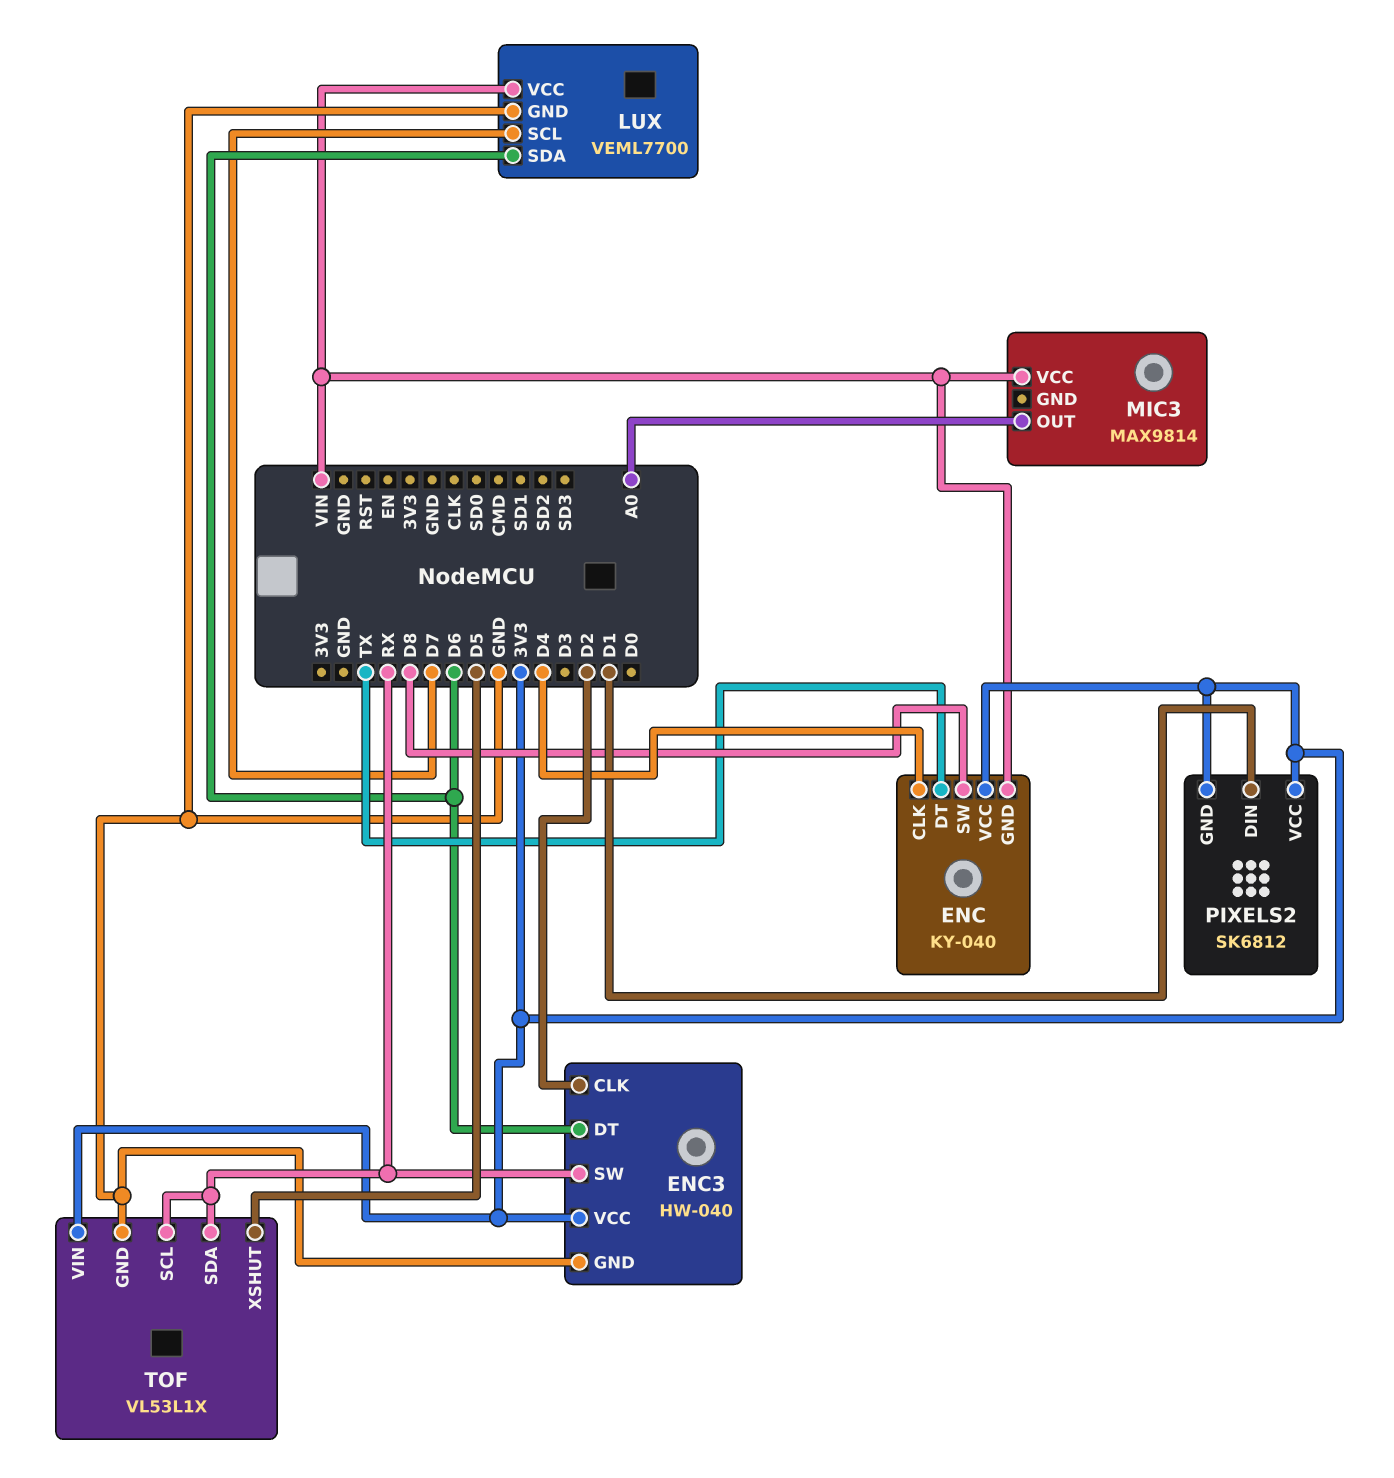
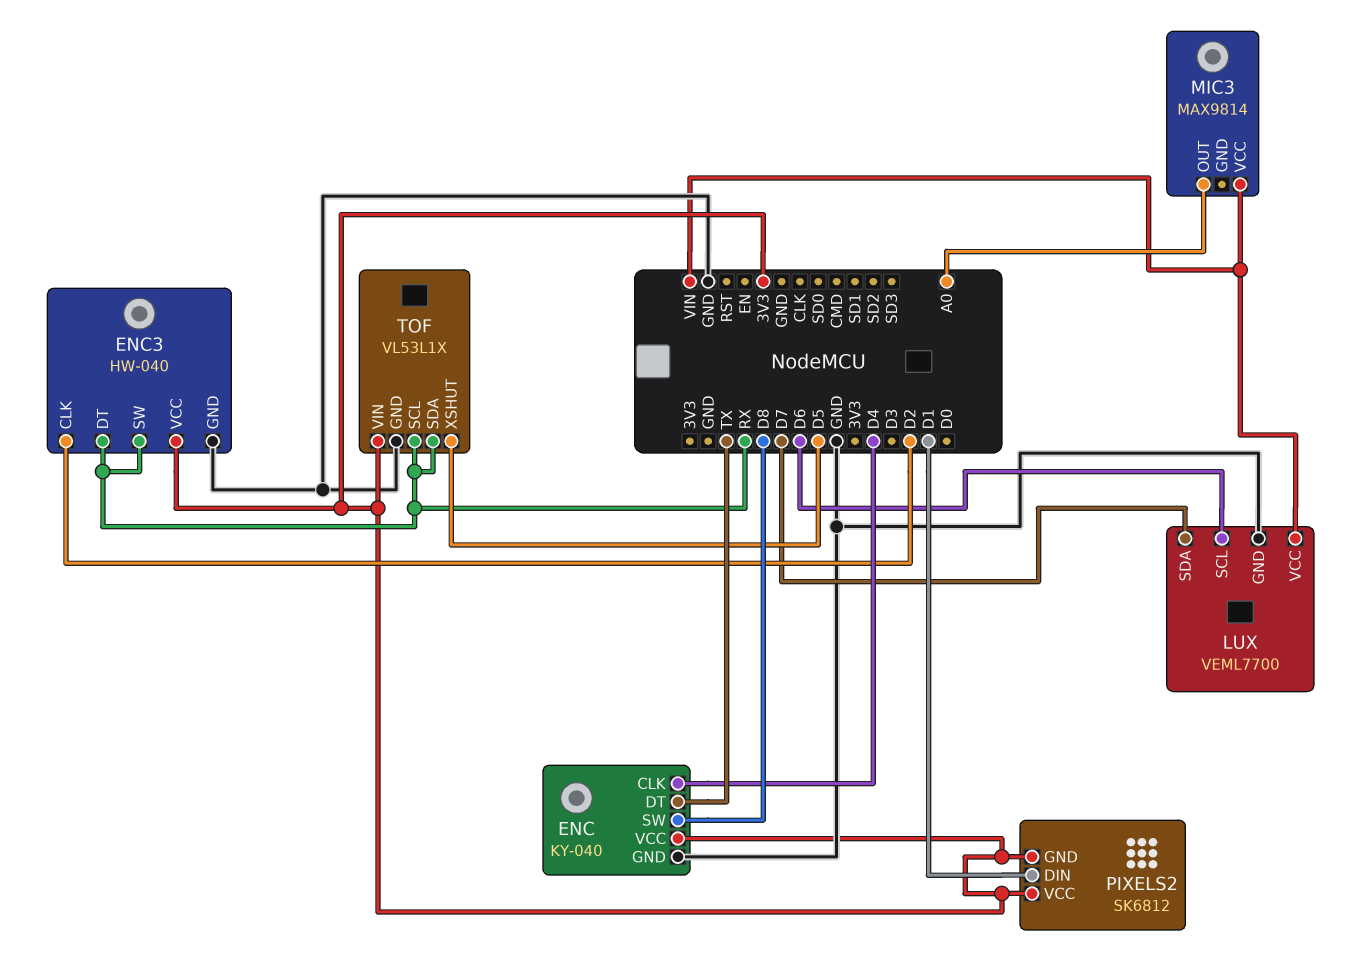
ENC pin GND: VIN -> GND
ENC3 pin DT: D6 -> RX
LUX pin SCL: D7 -> D6
LUX pin SDA: D6 -> D7

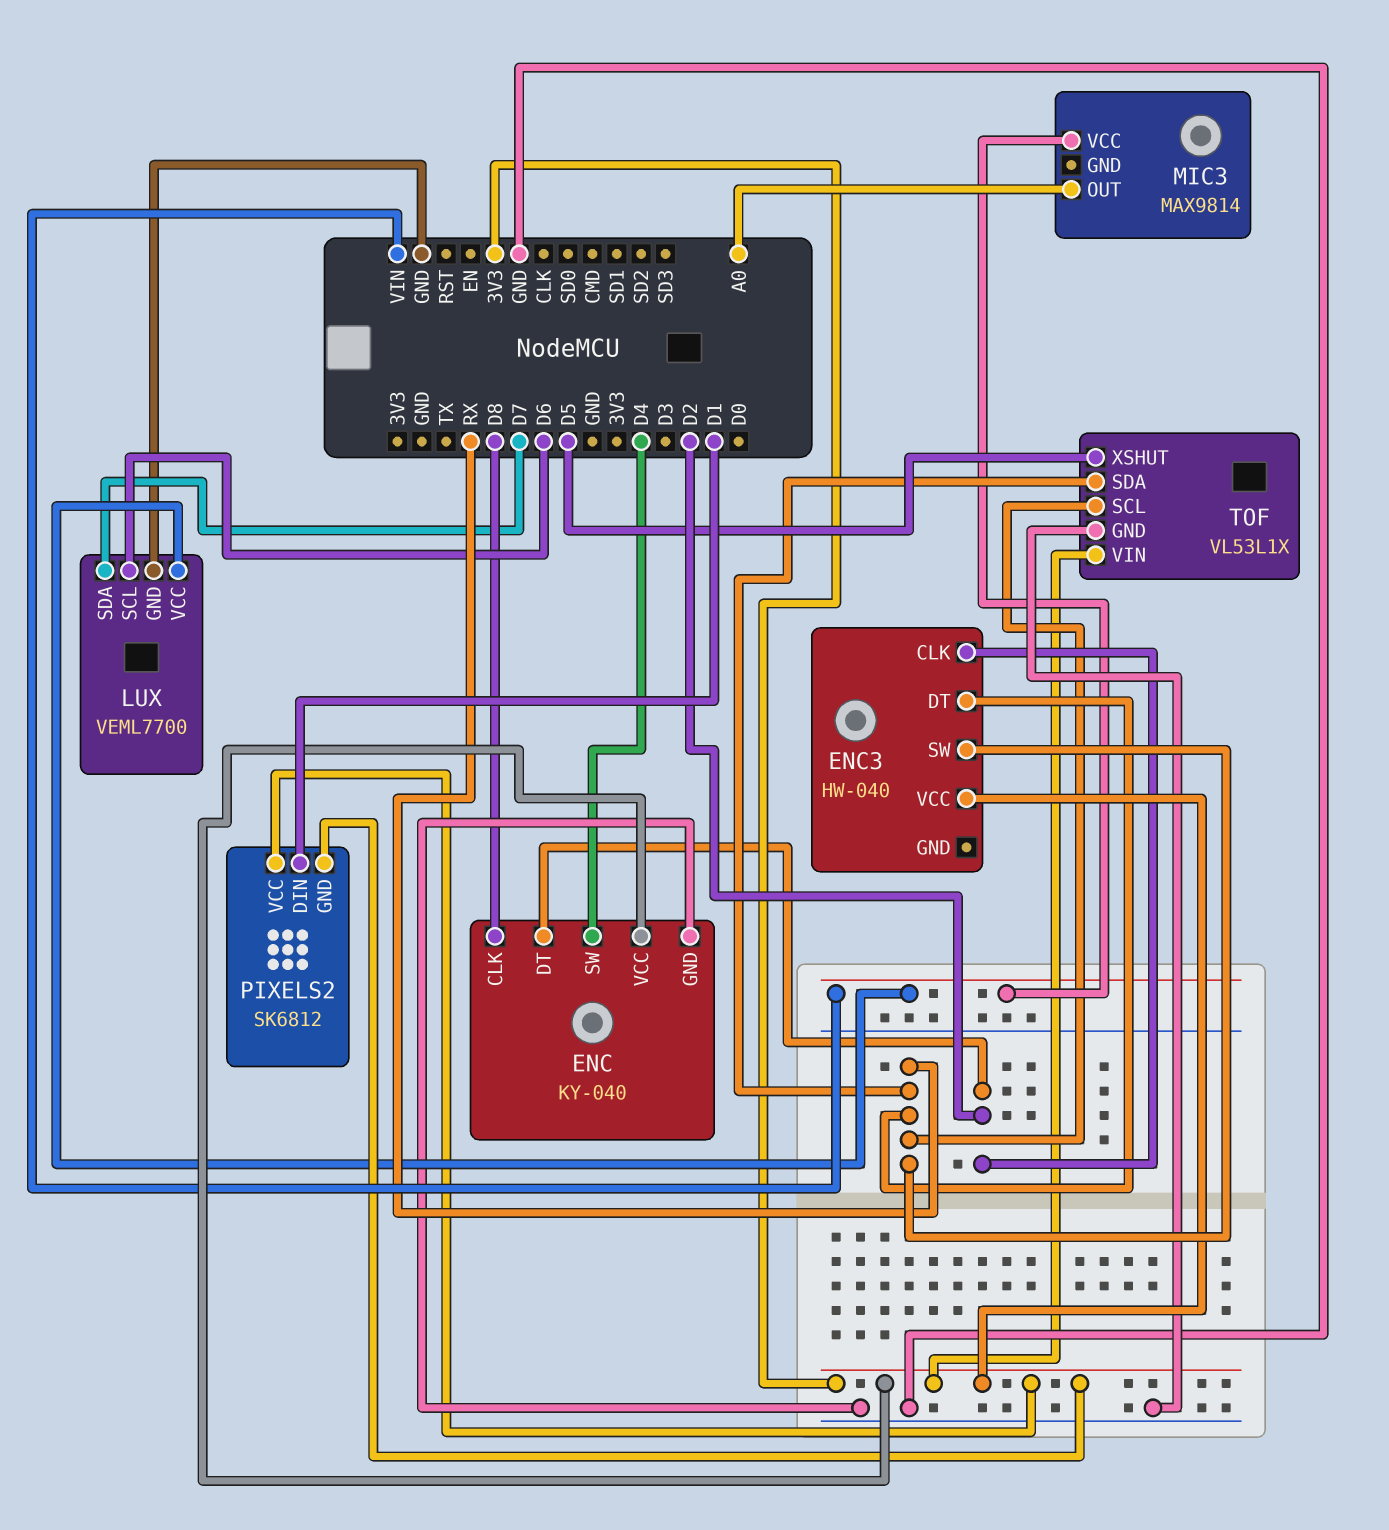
ENC pin CLK: D4 -> D8
ENC pin DT: TX -> D2
ENC pin SW: D8 -> D4
ENC3 pin GND: GND -> none

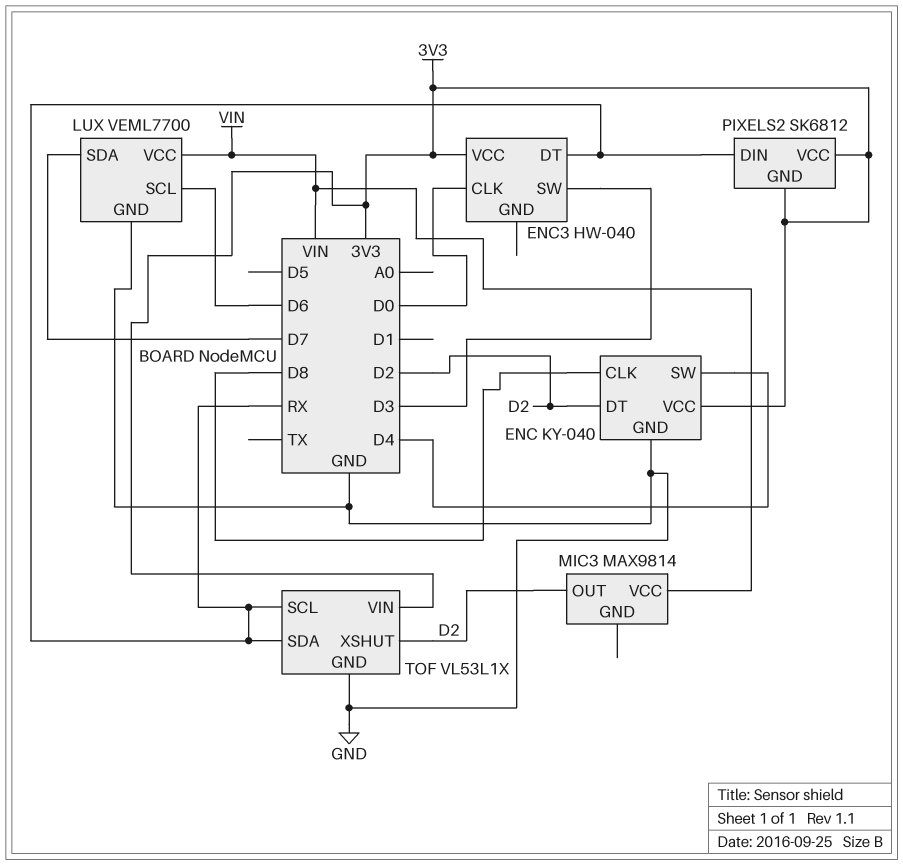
ENC3 pin CLK: D2 -> D0
ENC3 pin SW: RX -> D3
MIC3 pin OUT: A0 -> D2
PIXELS2 pin DIN: D1 -> RX
TOF pin XSHUT: D5 -> D2

